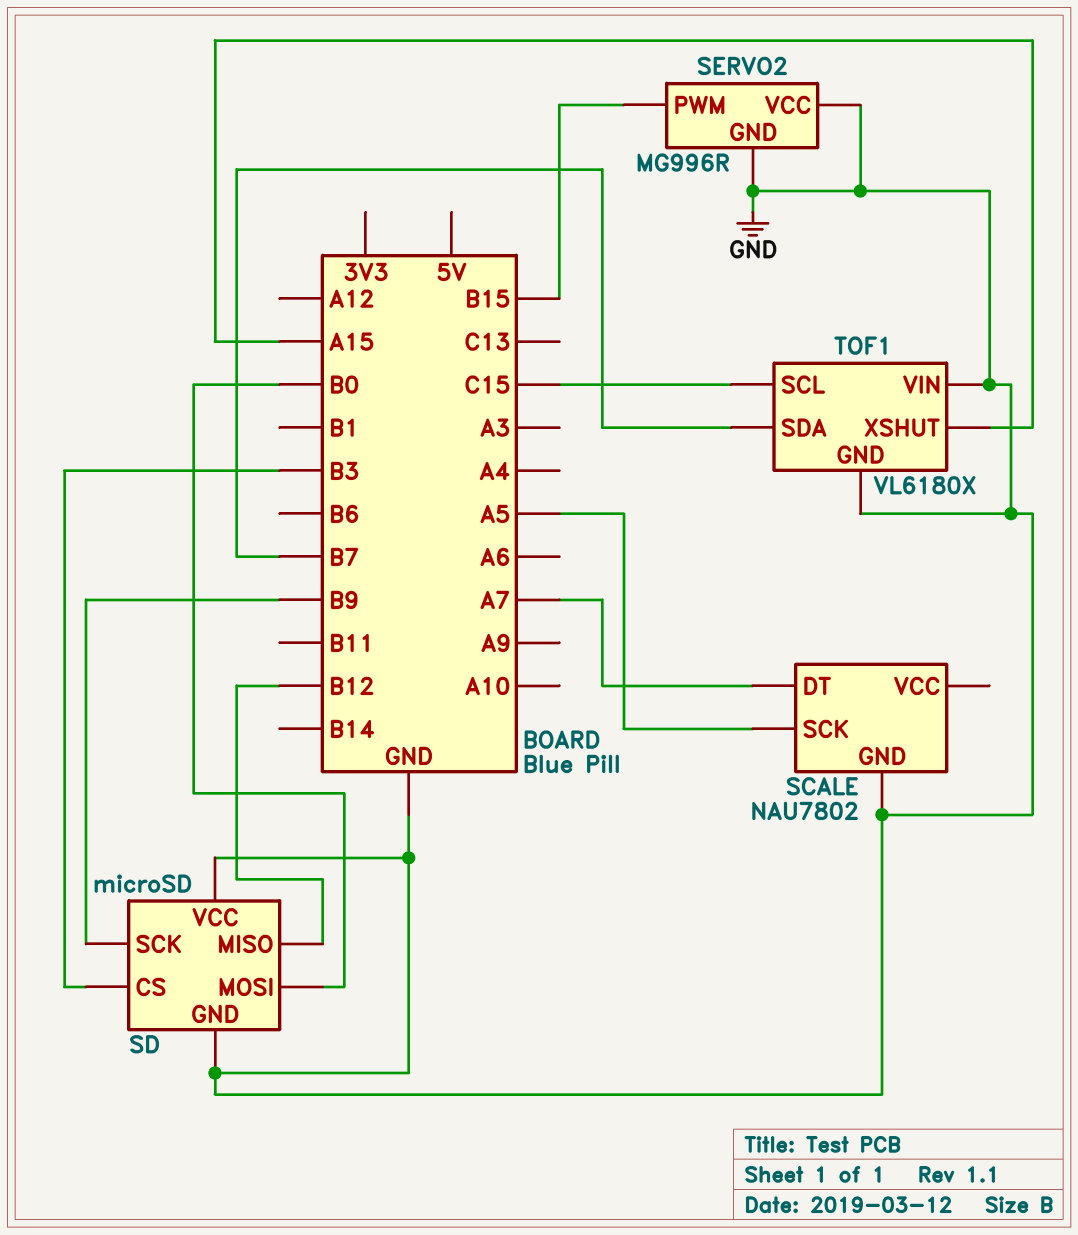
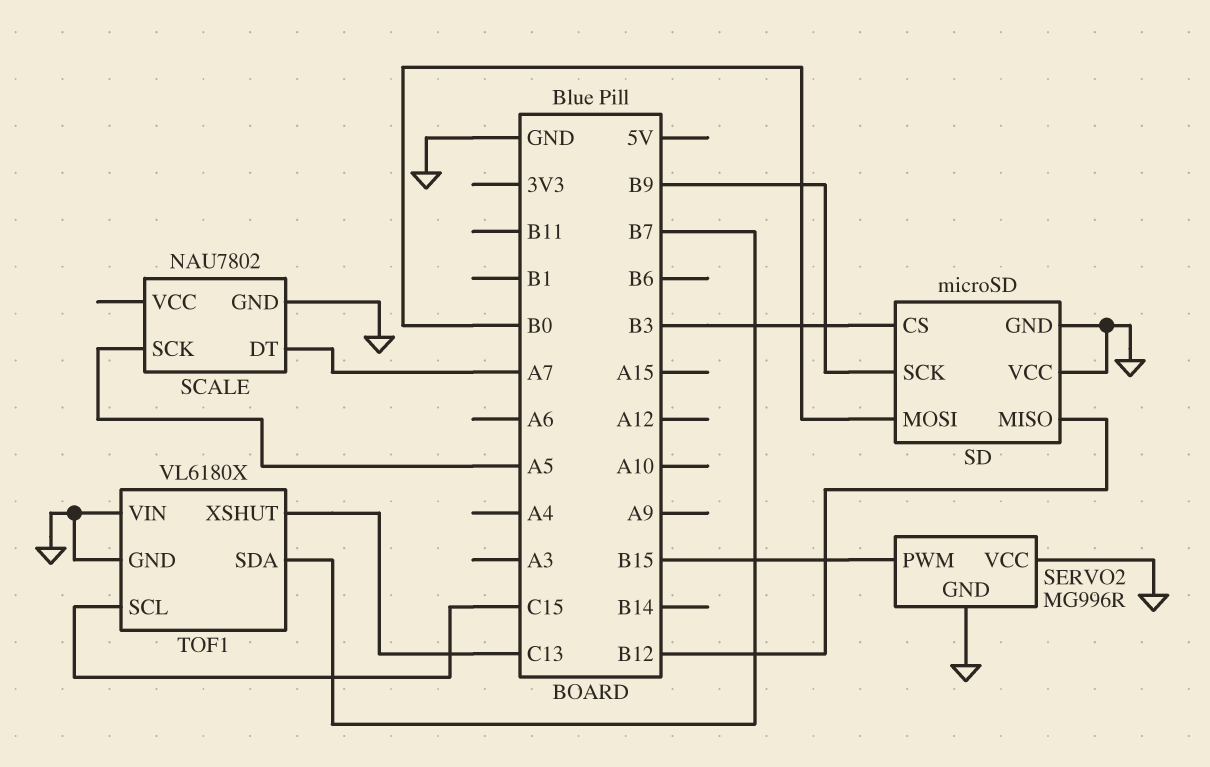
TOF1 pin XSHUT: A15 -> C13

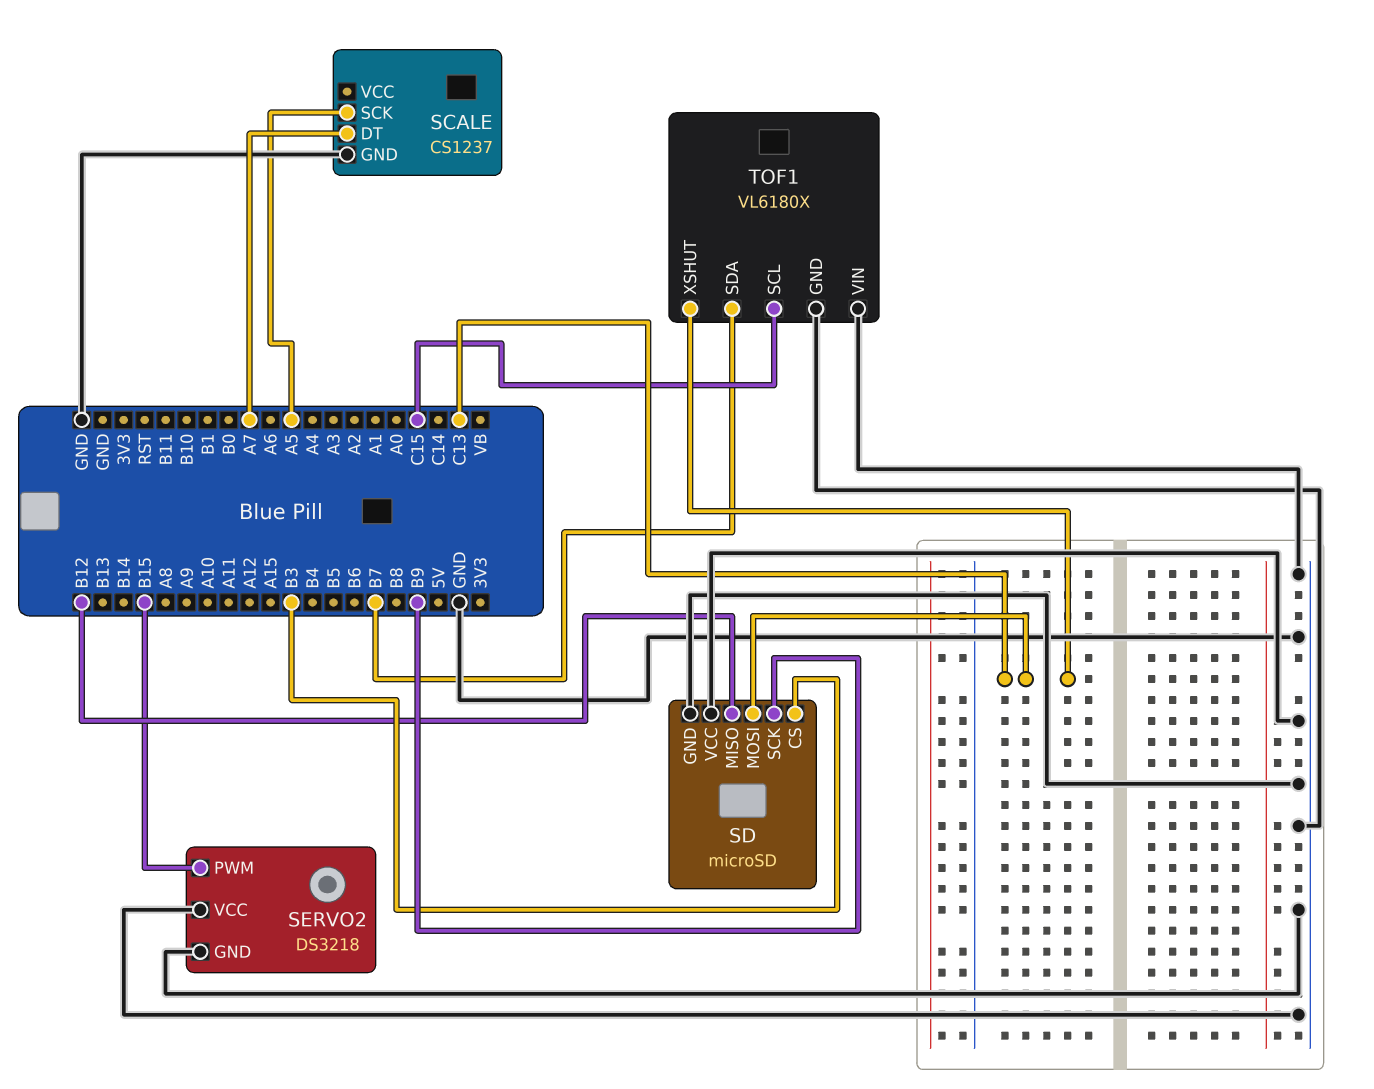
SCALE: NAU7802 -> CS1237
SD pin MOSI: B0 -> C13
SERVO2: MG996R -> DS3218

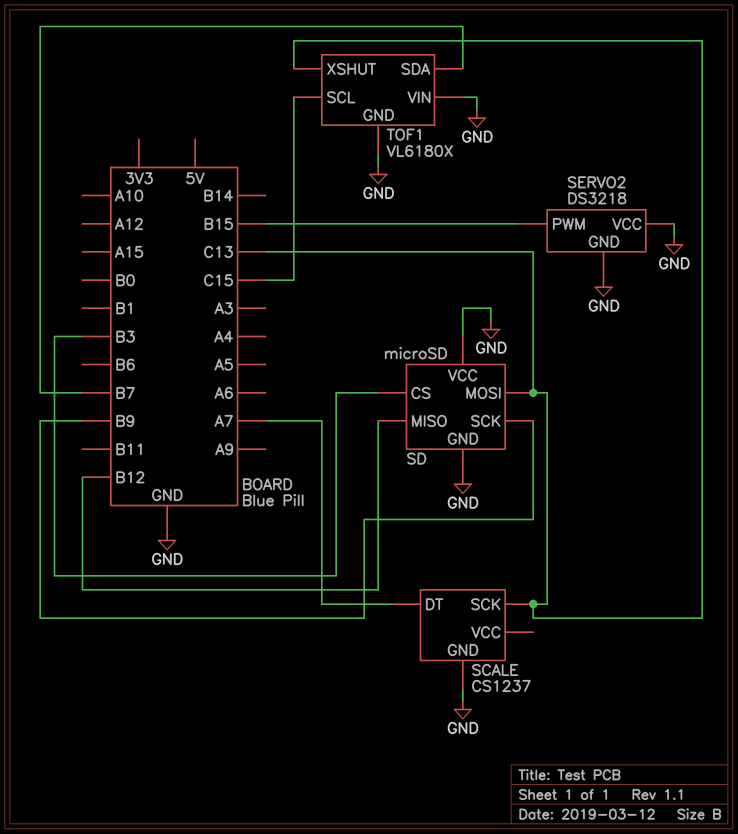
SCALE pin SCK: A5 -> C13

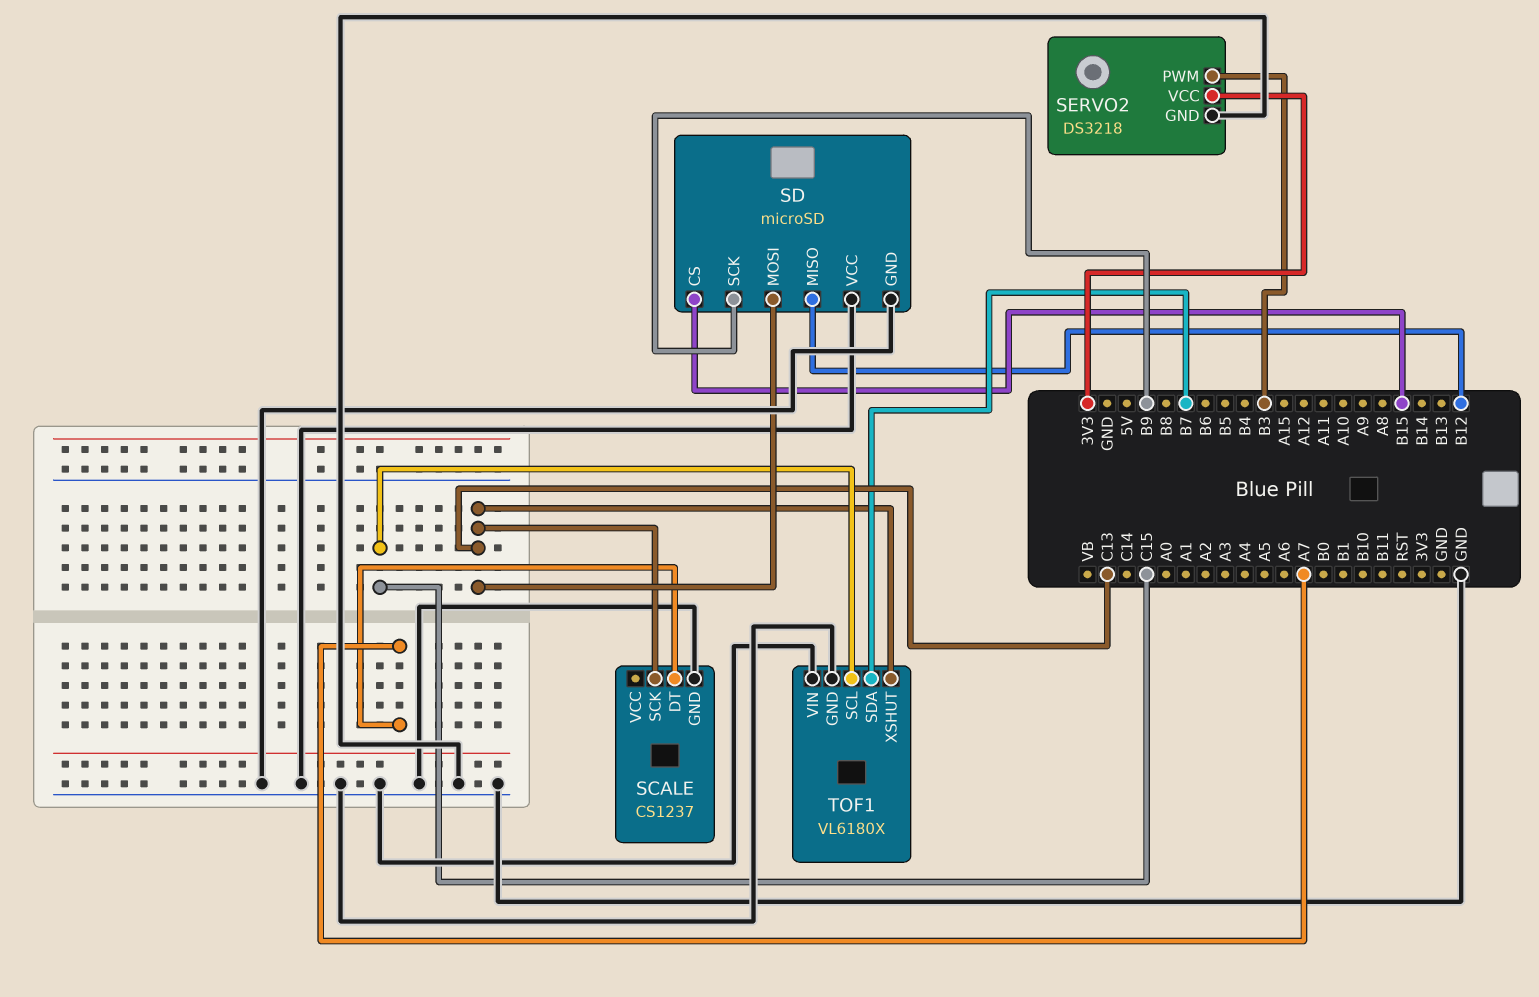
SD pin CS: B3 -> B15
SERVO2 pin PWM: B15 -> B3
SERVO2 pin VCC: GND -> 3V3

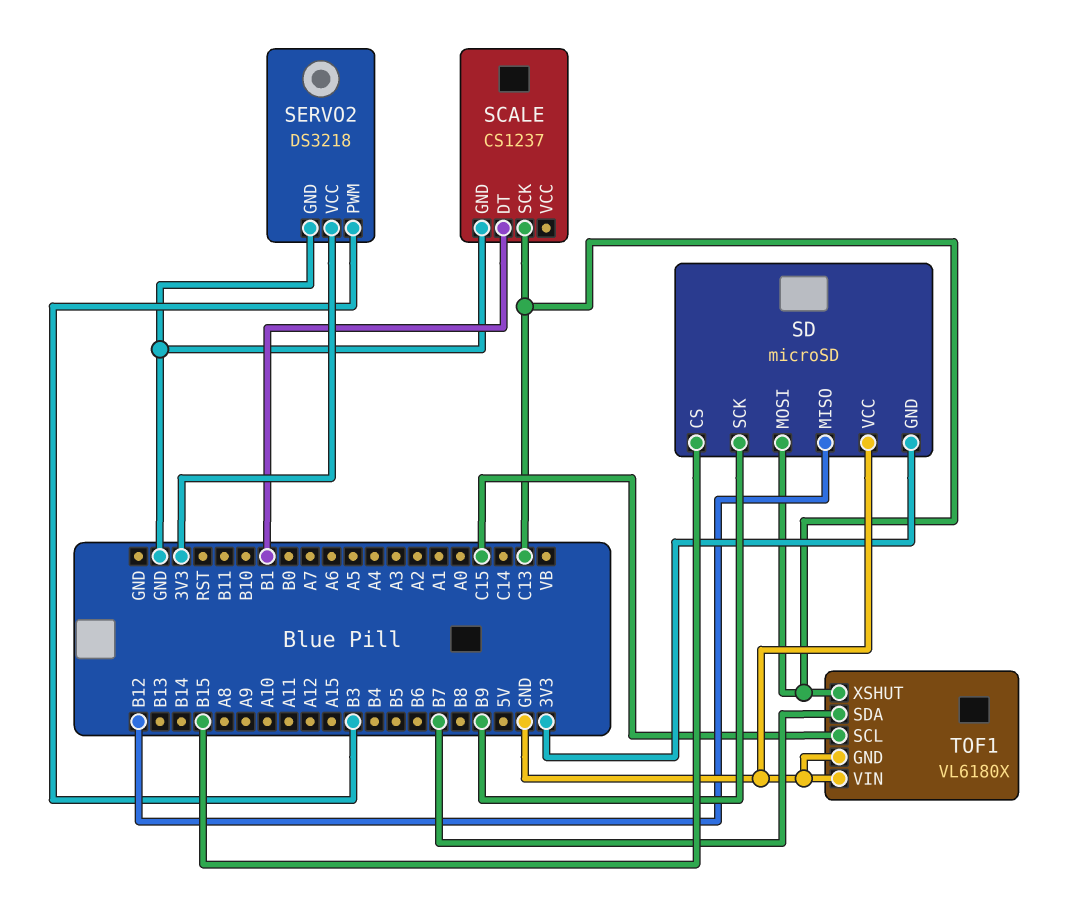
SCALE pin DT: A7 -> B1
SD pin GND: GND -> 3V3

